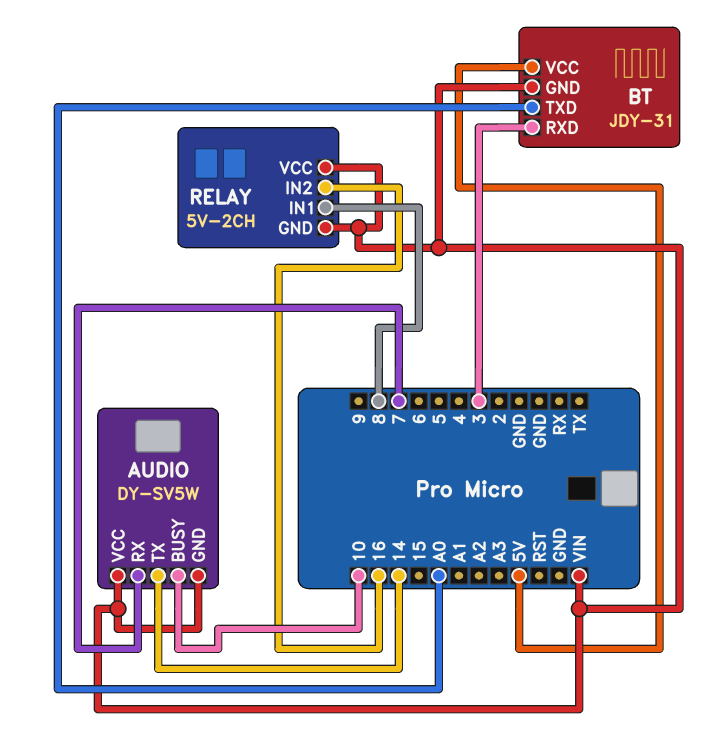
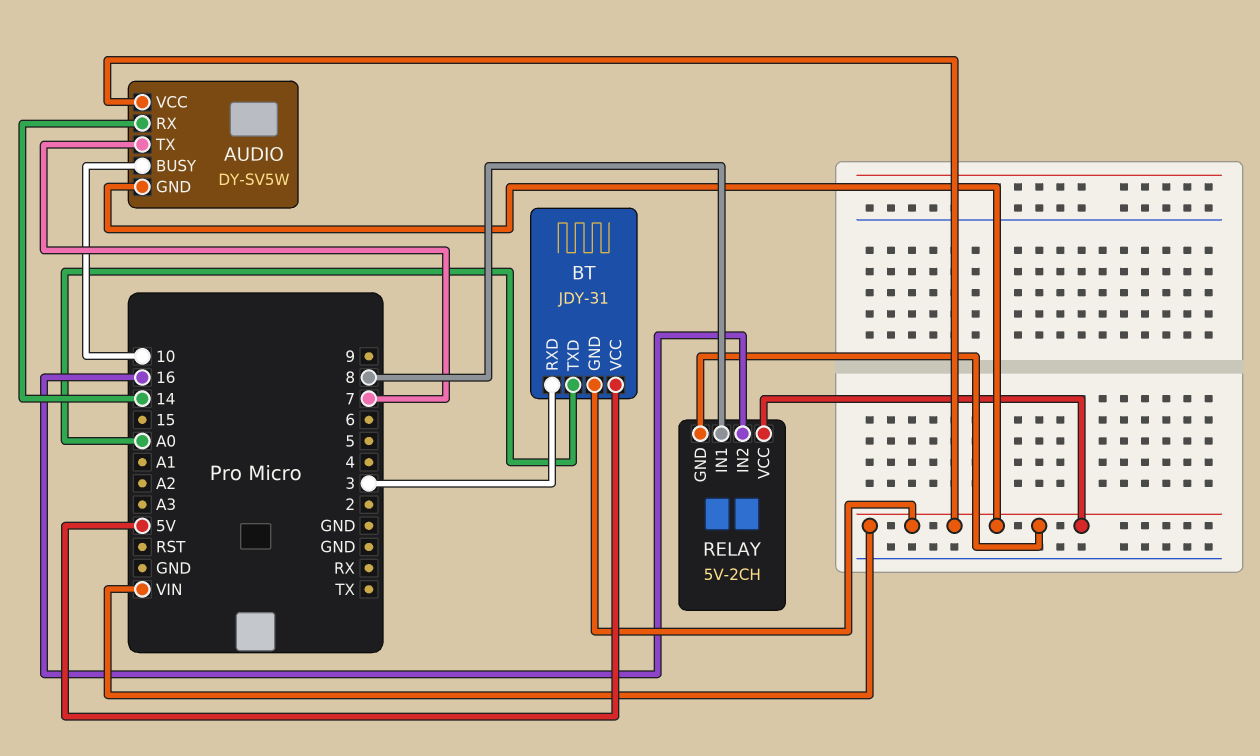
AUDIO pin RX: 7 -> 14
AUDIO pin TX: 14 -> 7

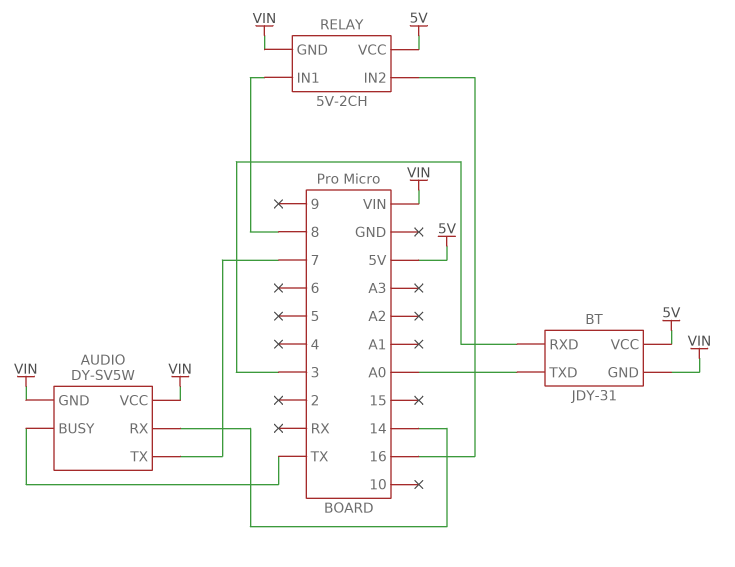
AUDIO pin BUSY: 10 -> TX
RELAY pin VCC: VIN -> 5V

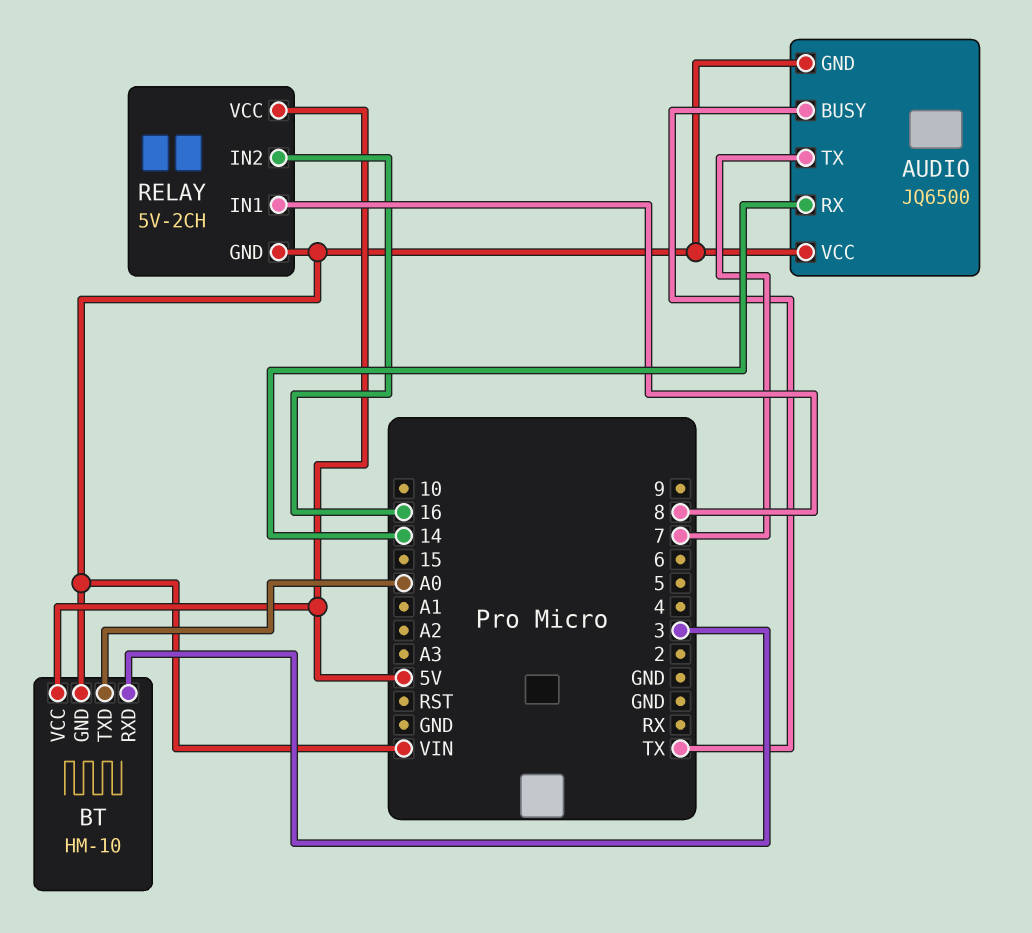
AUDIO: DY-SV5W -> JQ6500
BT: JDY-31 -> HM-10

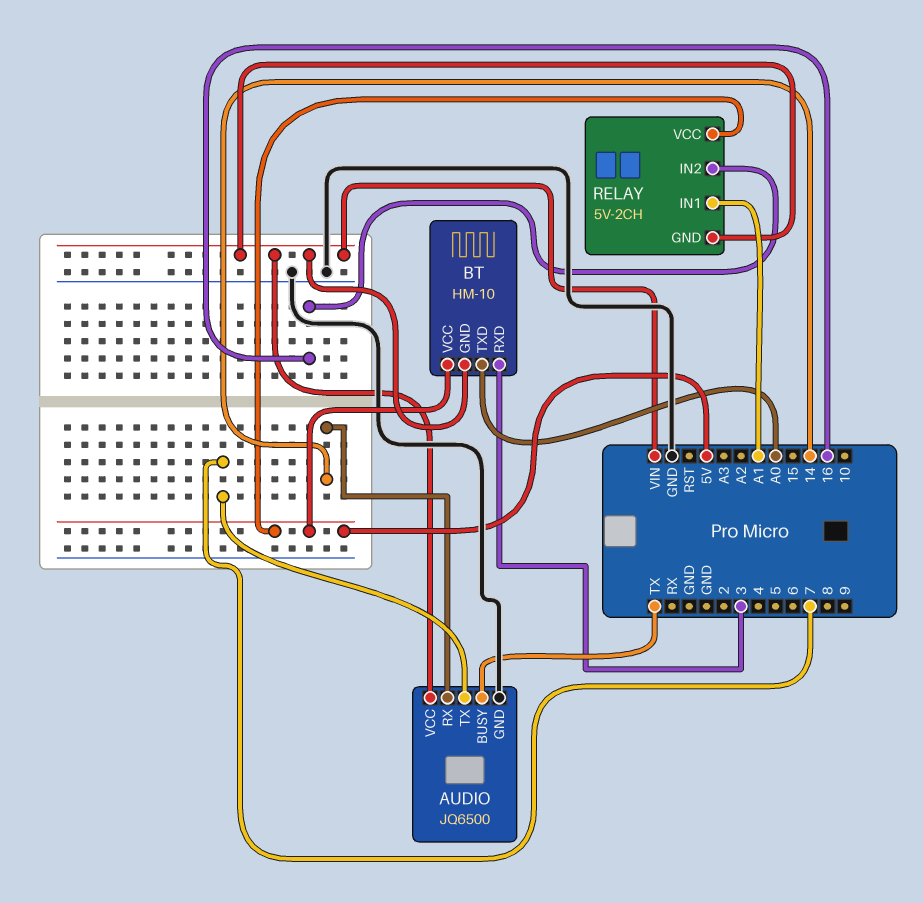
AUDIO pin GND: VIN -> GND
RELAY pin IN1: 8 -> A1

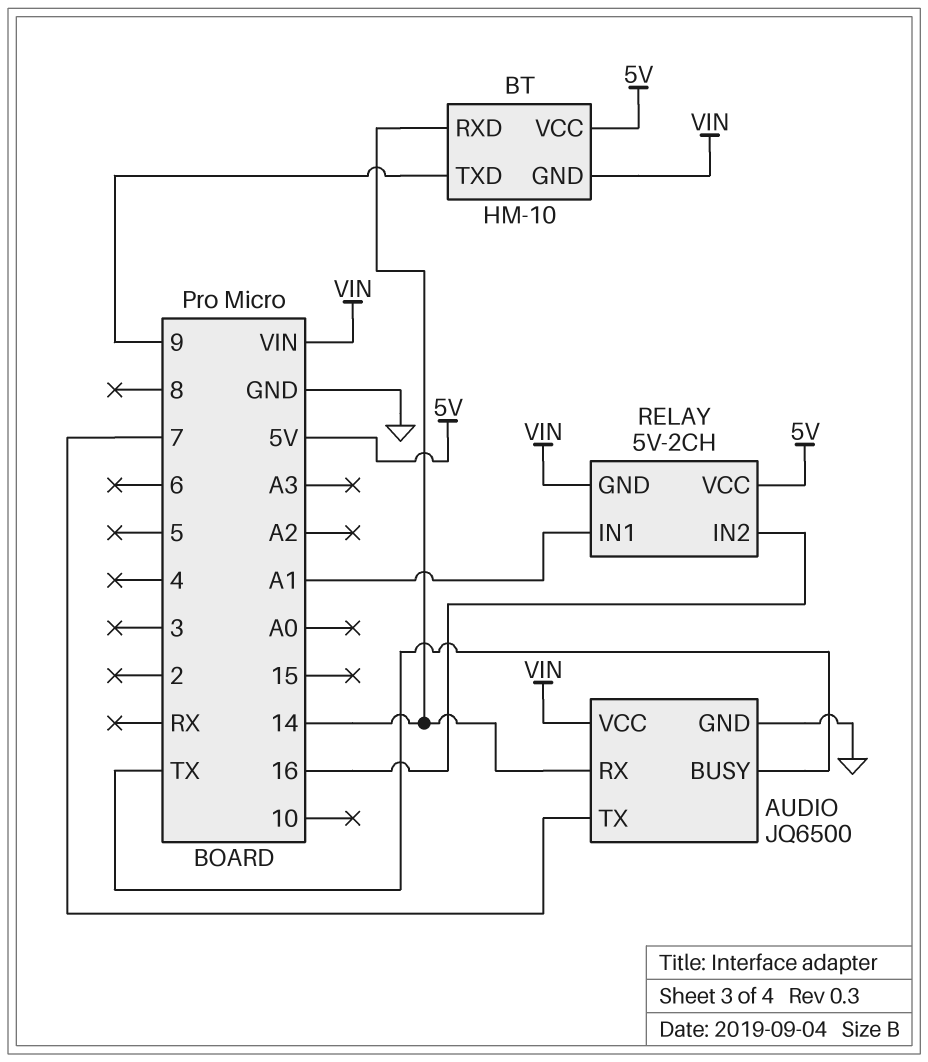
BT pin RXD: 3 -> 14
BT pin TXD: A0 -> 9

